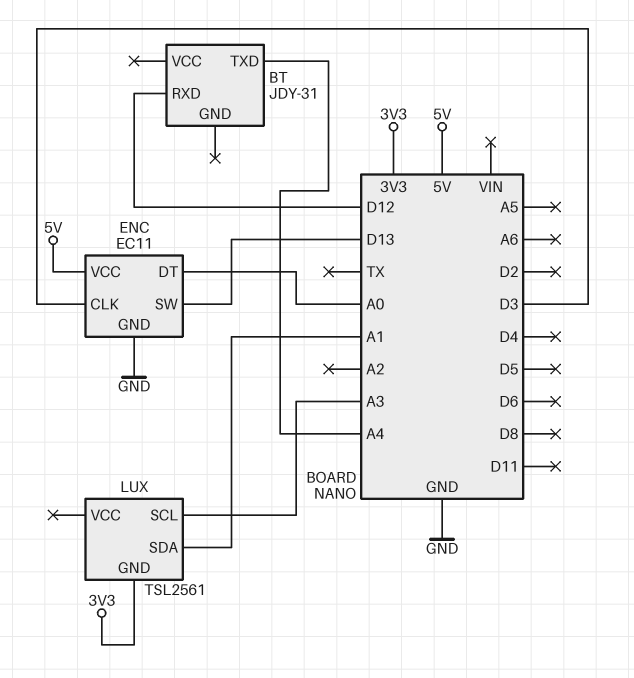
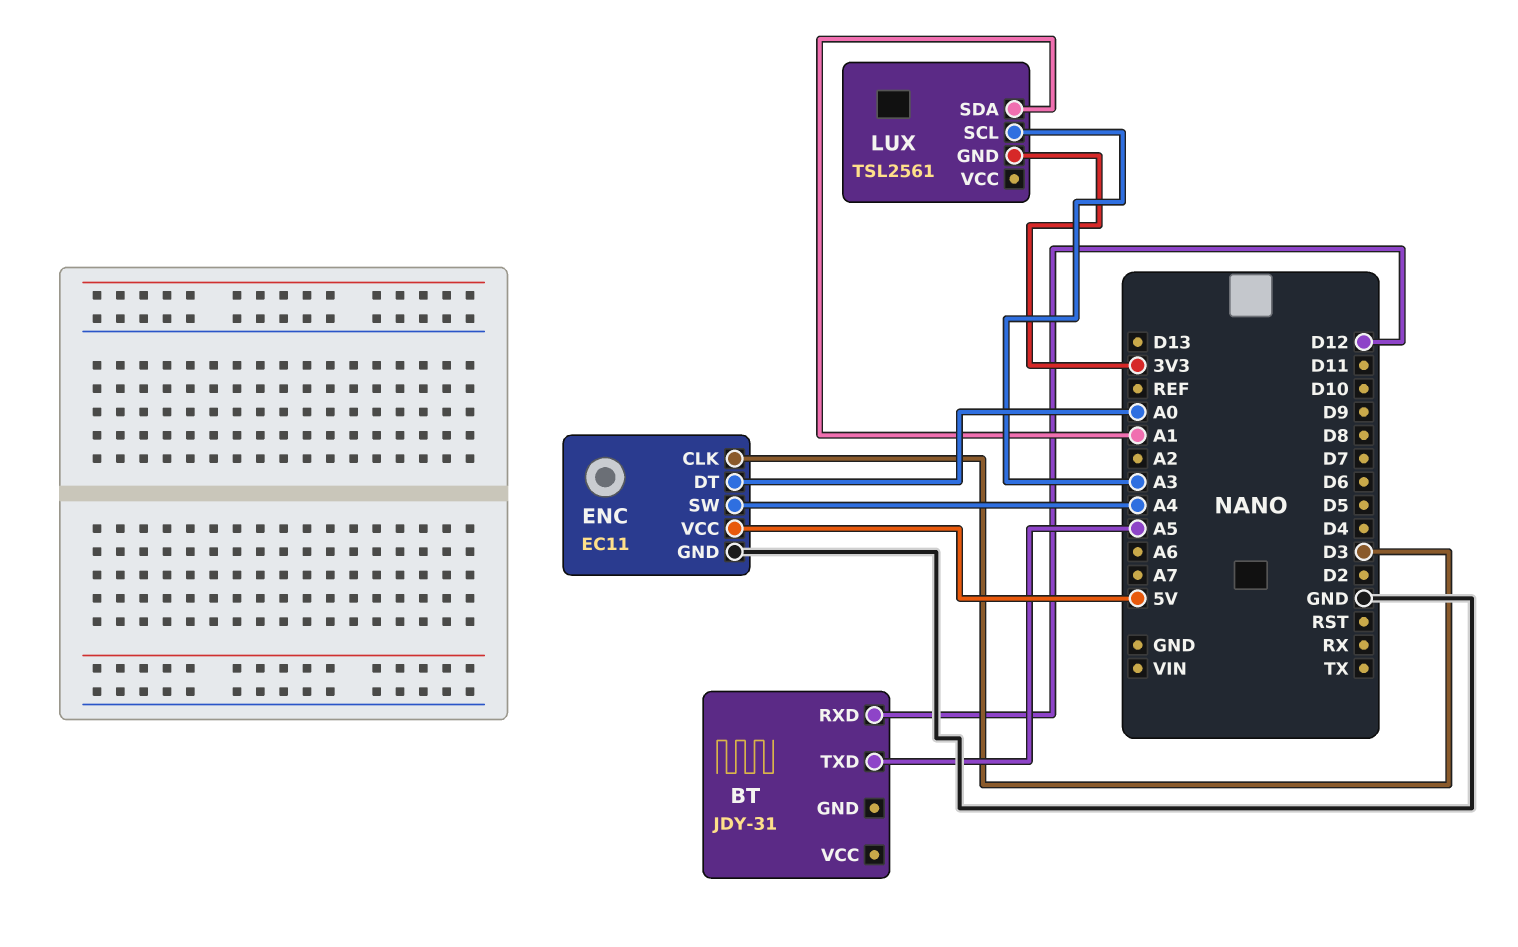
BT pin TXD: A4 -> A5
ENC pin SW: D13 -> A4

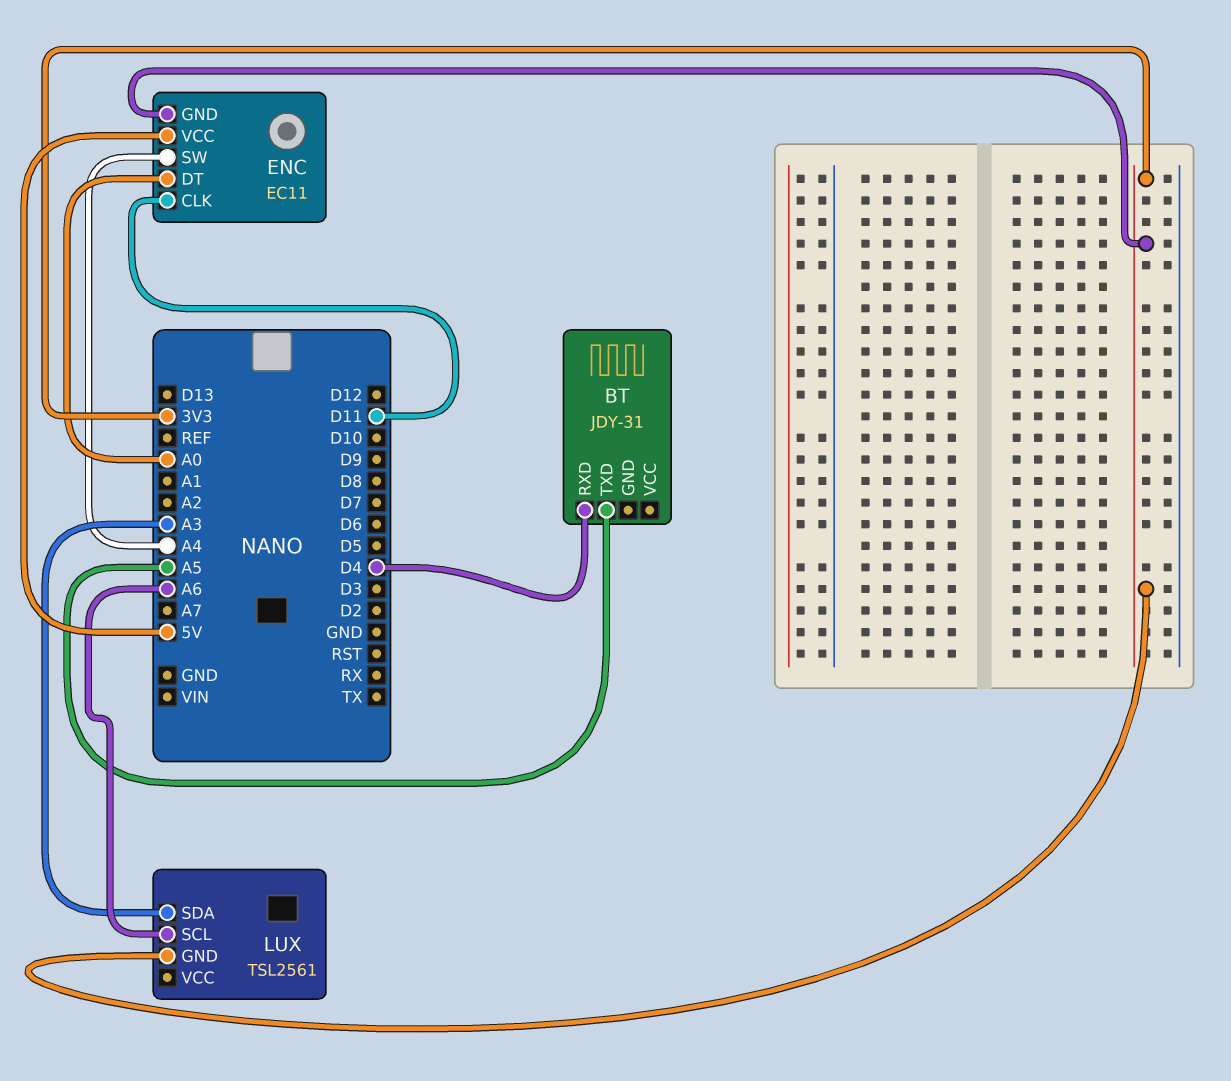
BT pin RXD: D12 -> D4
ENC pin CLK: D3 -> D11
ENC pin GND: GND -> 3V3
LUX pin SCL: A3 -> A6
LUX pin SDA: A1 -> A3

